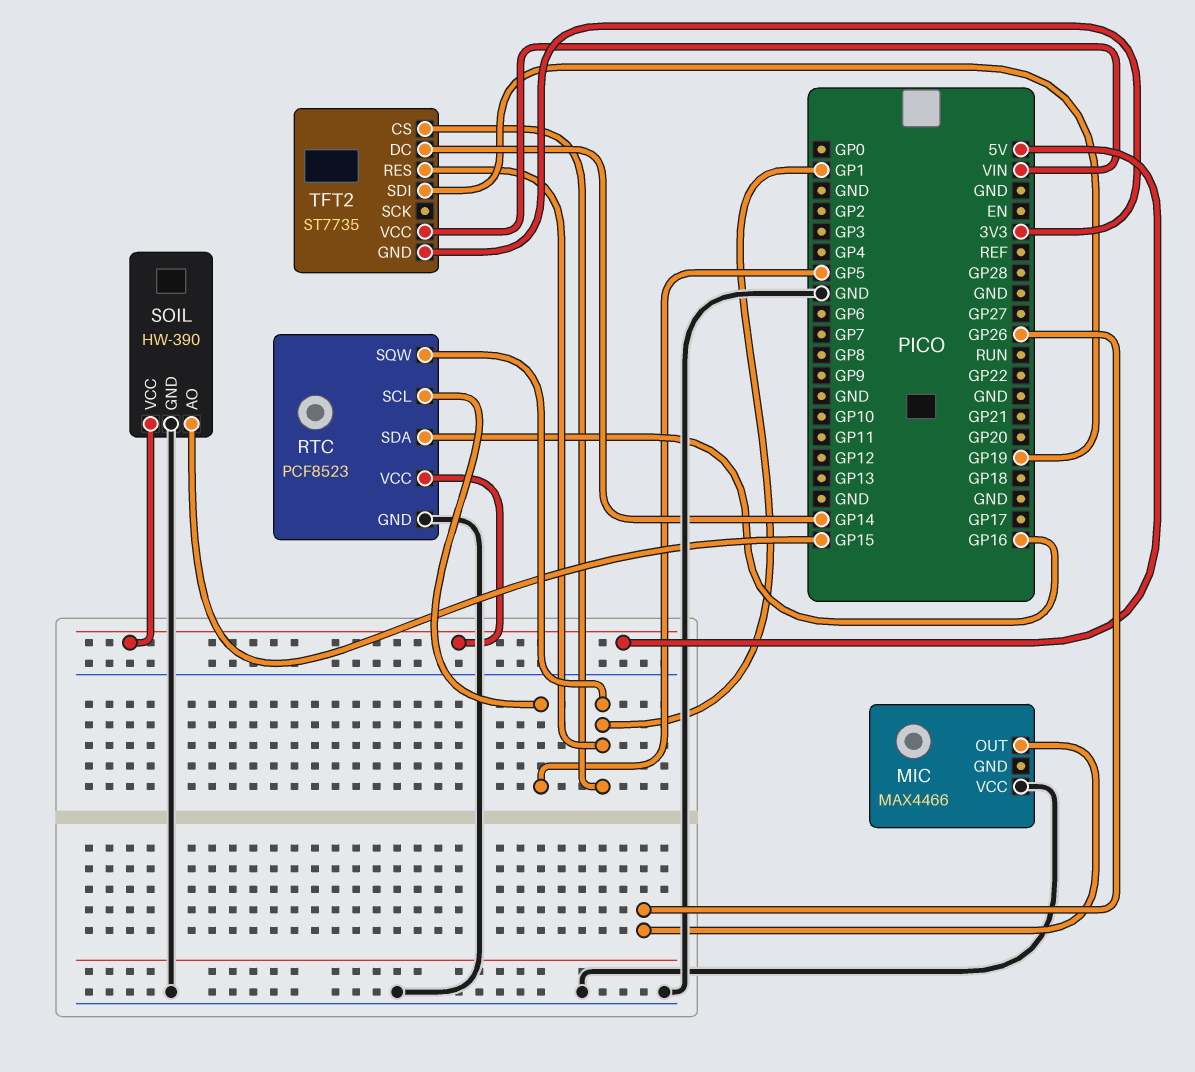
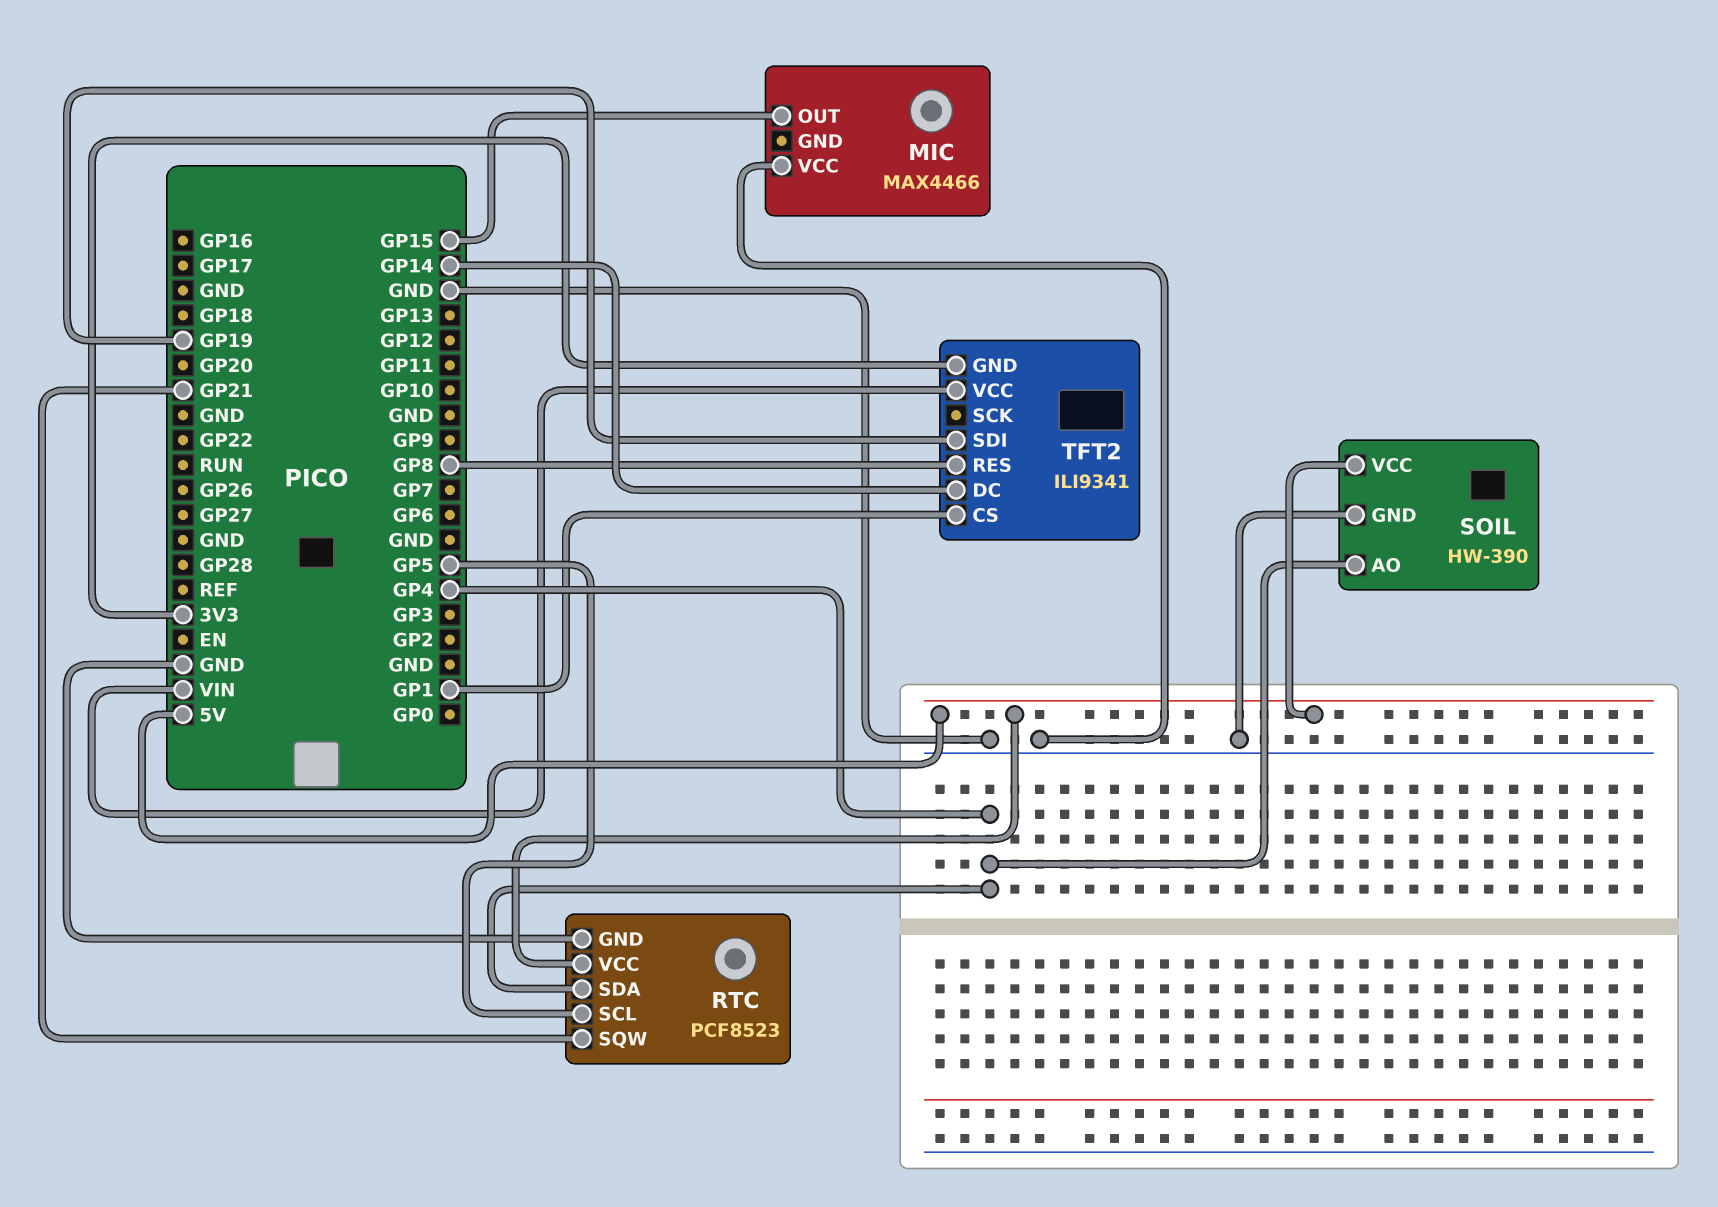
MIC pin OUT: GP26 -> GP15
RTC pin SDA: GP16 -> GP4
RTC pin SQW: GP1 -> GP21
SOIL pin AO: GP15 -> GP4
TFT2: ST7735 -> ILI9341
TFT2 pin RES: GP1 -> GP8

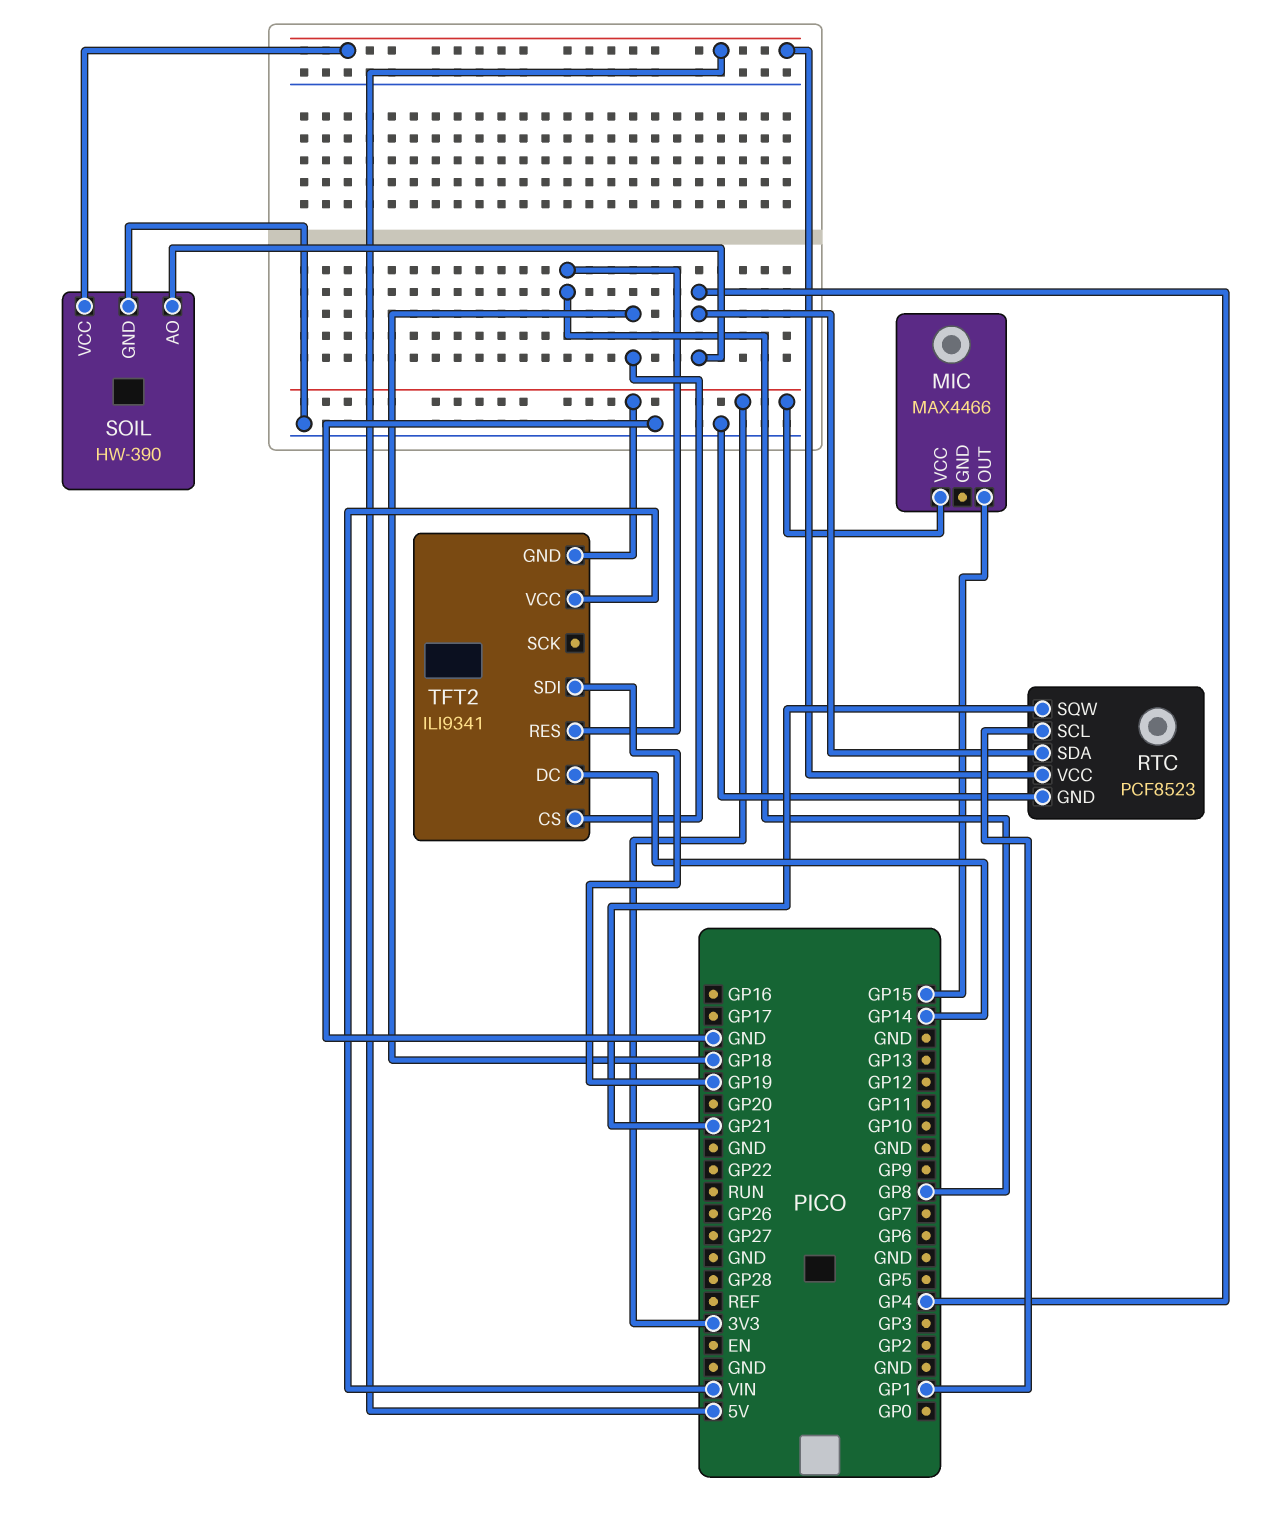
MIC pin VCC: GND -> 3V3
RTC pin SCL: GP5 -> GP1
TFT2 pin CS: GP1 -> GP18

